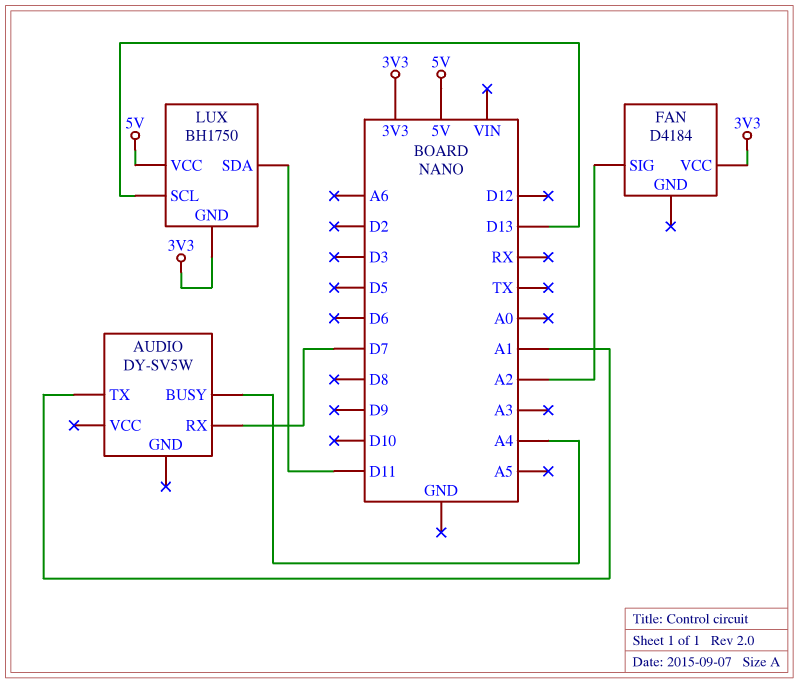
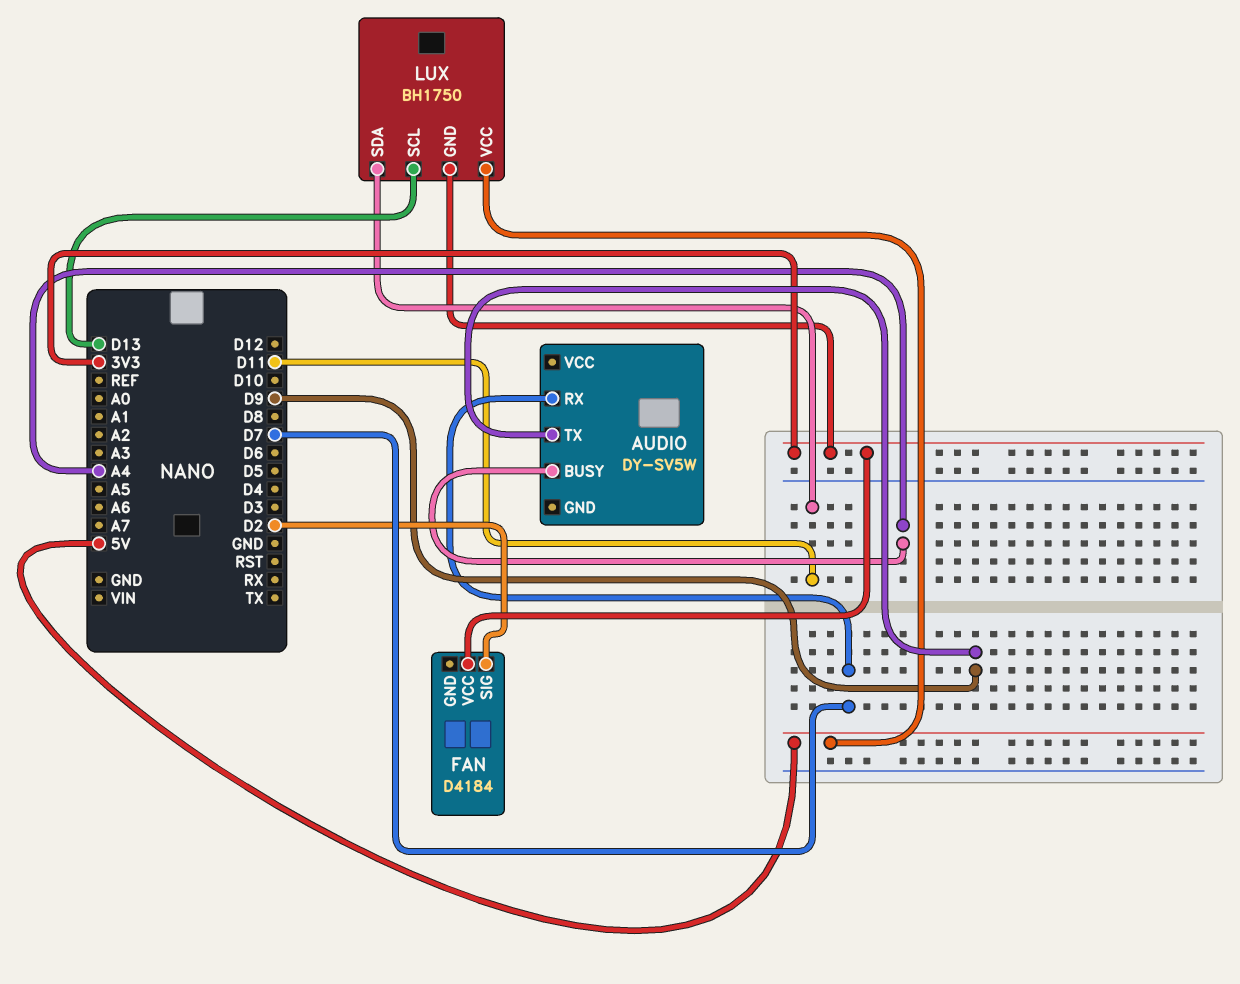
AUDIO pin TX: A1 -> D9
FAN pin SIG: A2 -> D2

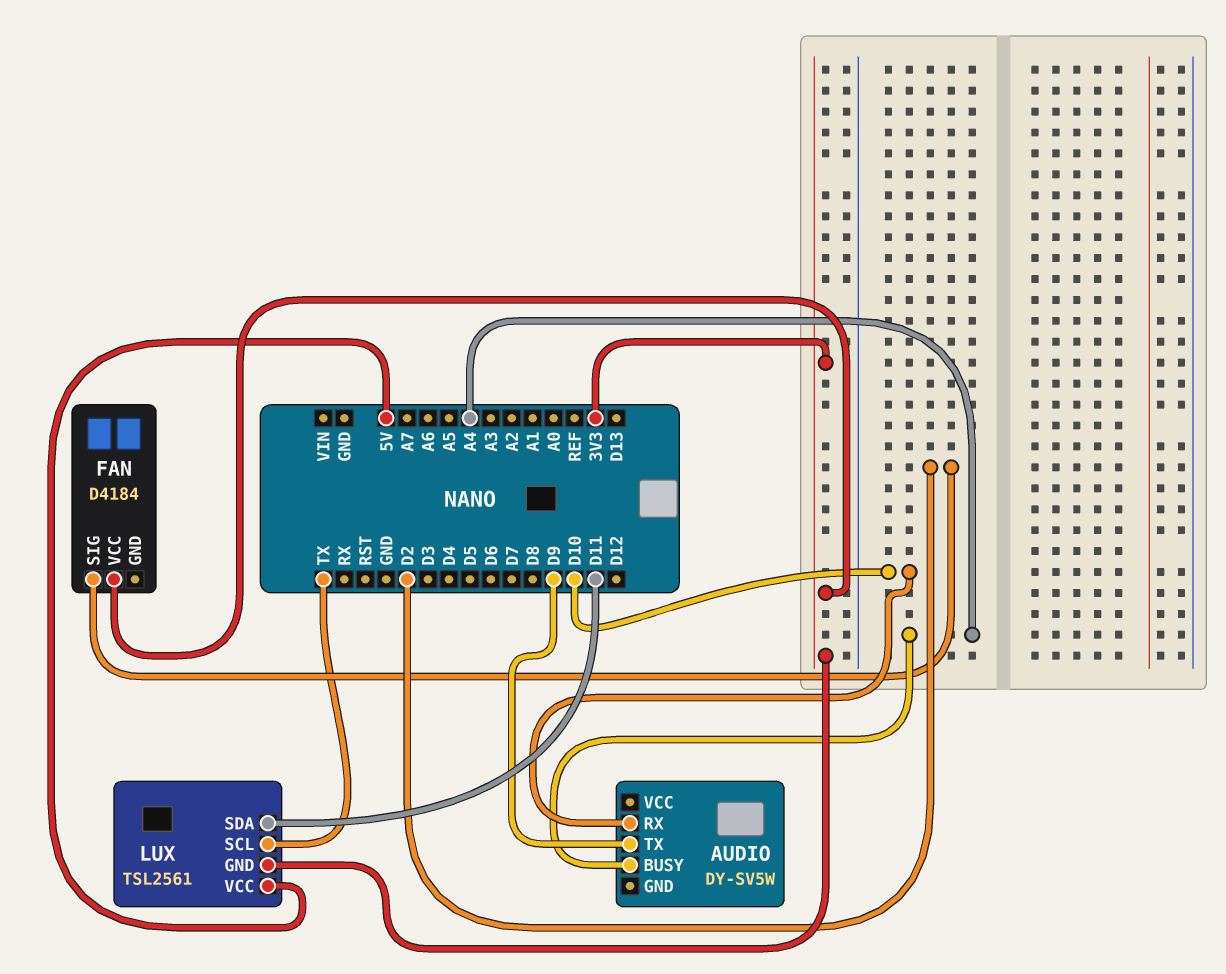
AUDIO pin RX: D7 -> D10
LUX: BH1750 -> TSL2561
LUX pin SCL: D13 -> TX

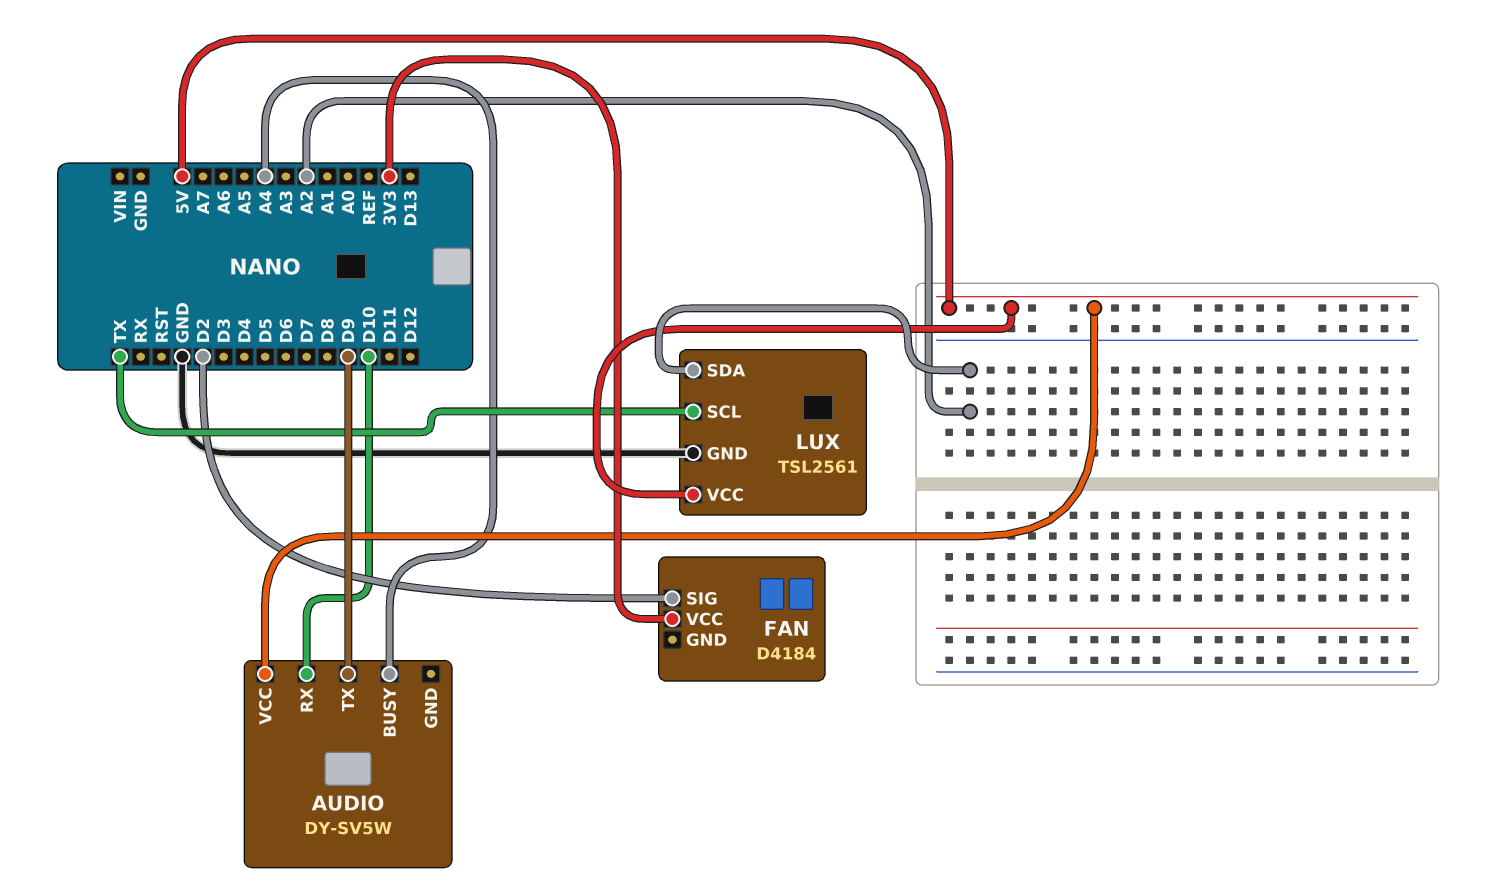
AUDIO pin VCC: none -> 5V
LUX pin GND: 3V3 -> GND
LUX pin SDA: D11 -> A2

